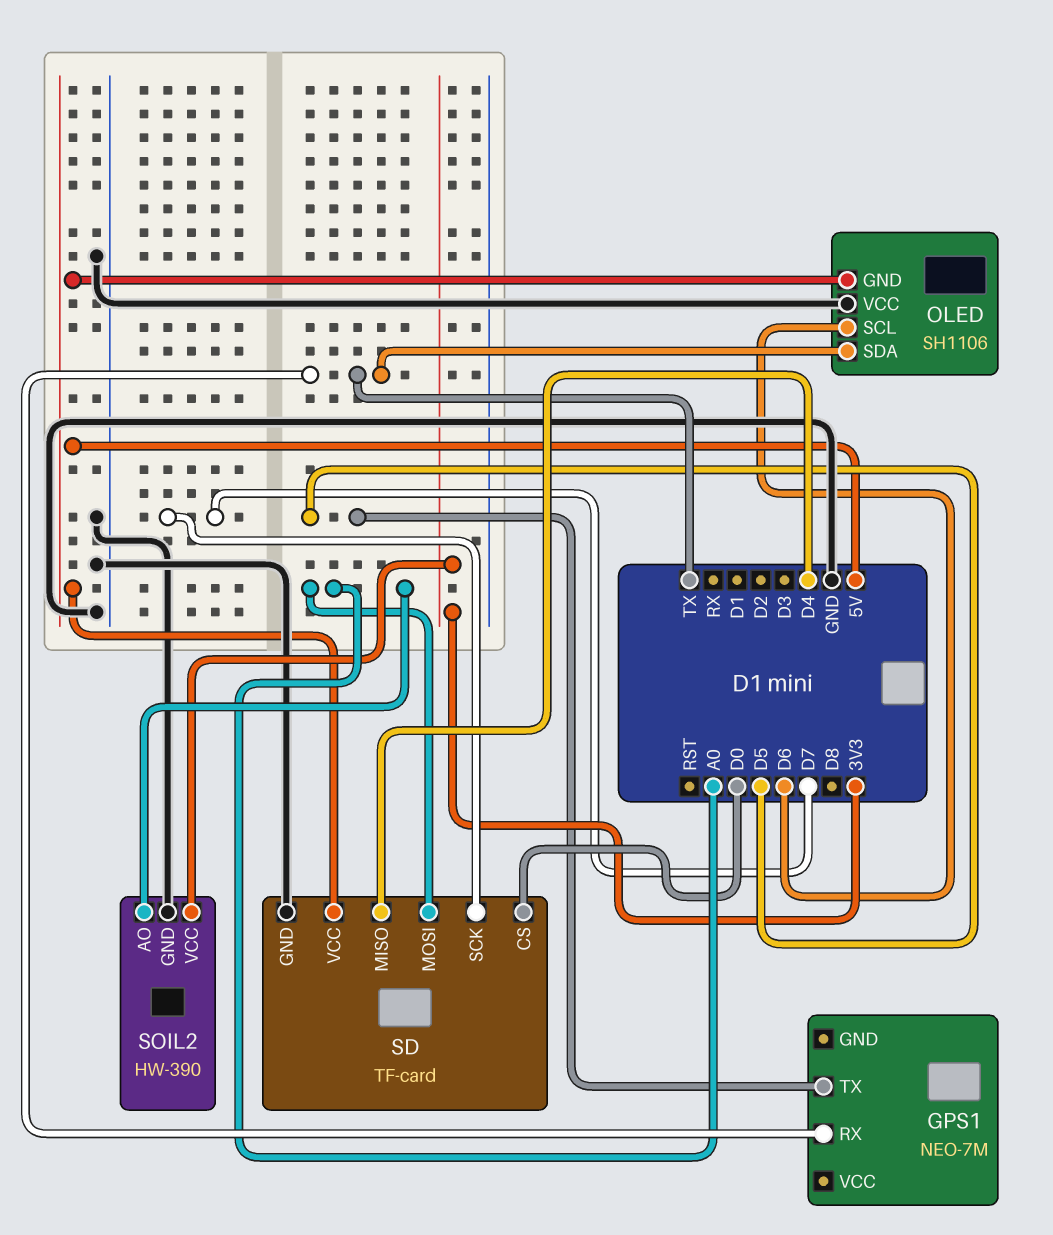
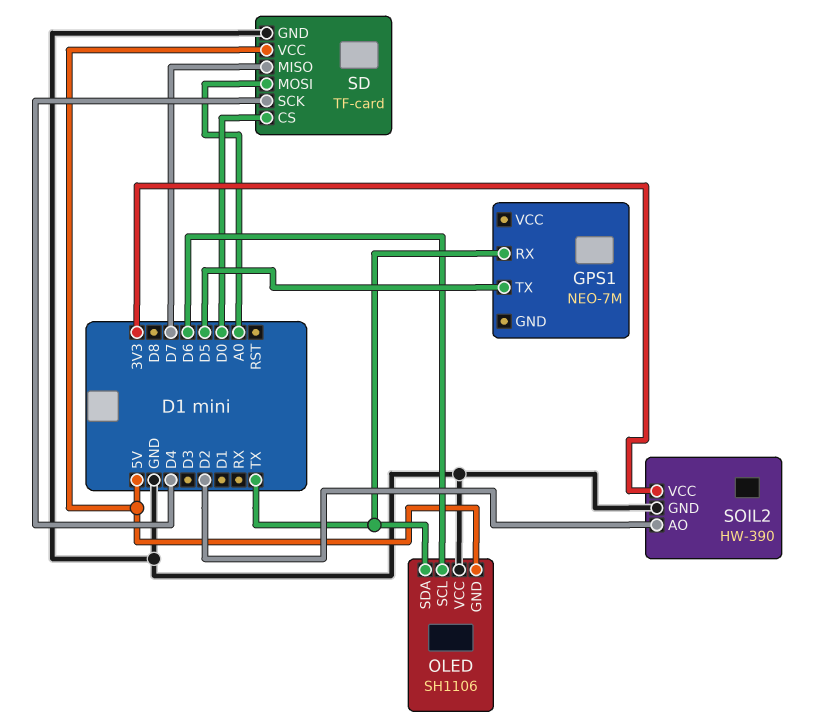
SD pin MISO: D4 -> D7
SD pin SCK: D7 -> D4
SOIL2 pin AO: A0 -> D2

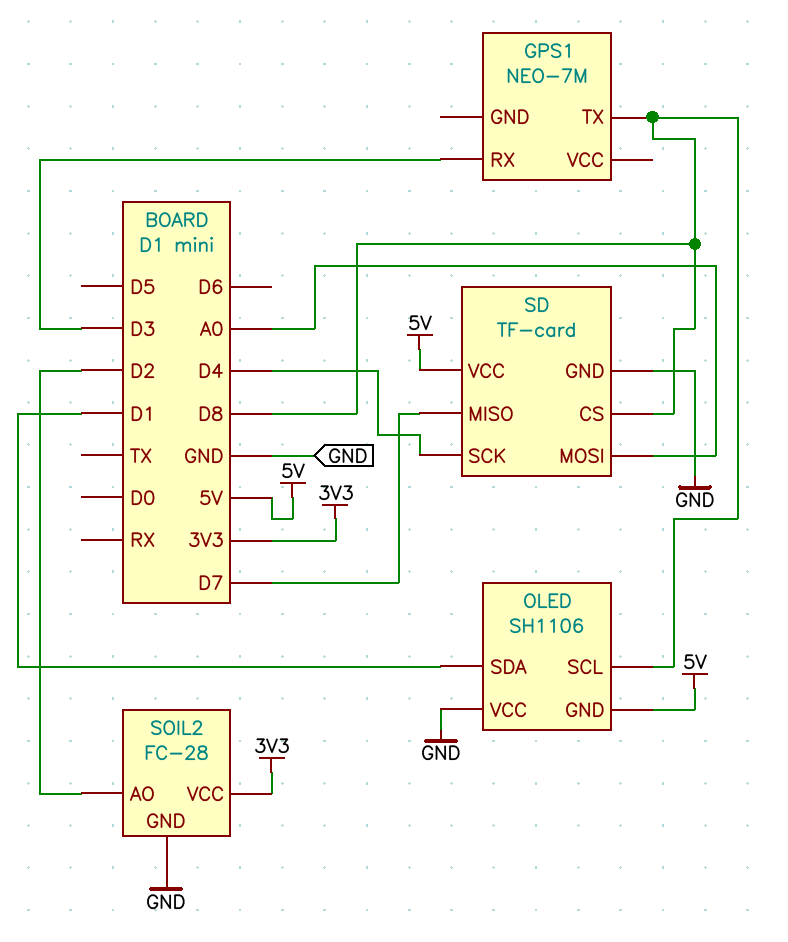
GPS1 pin RX: TX -> D3
GPS1 pin TX: D5 -> D8
OLED pin SCL: D6 -> D8
OLED pin SDA: TX -> D1
SD pin CS: D0 -> D8
SOIL2: HW-390 -> FC-28

